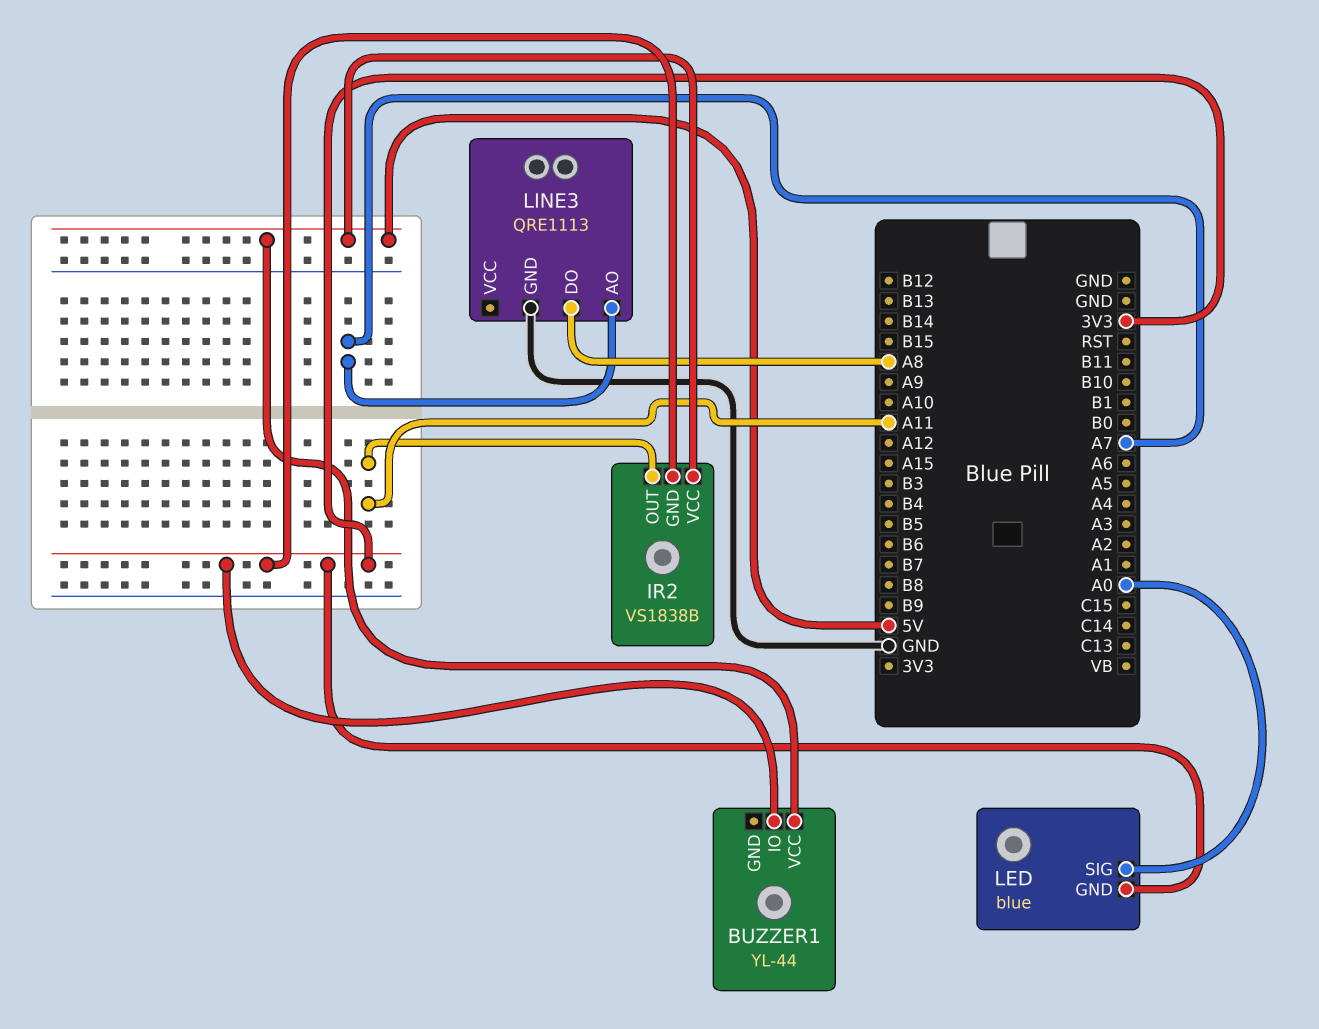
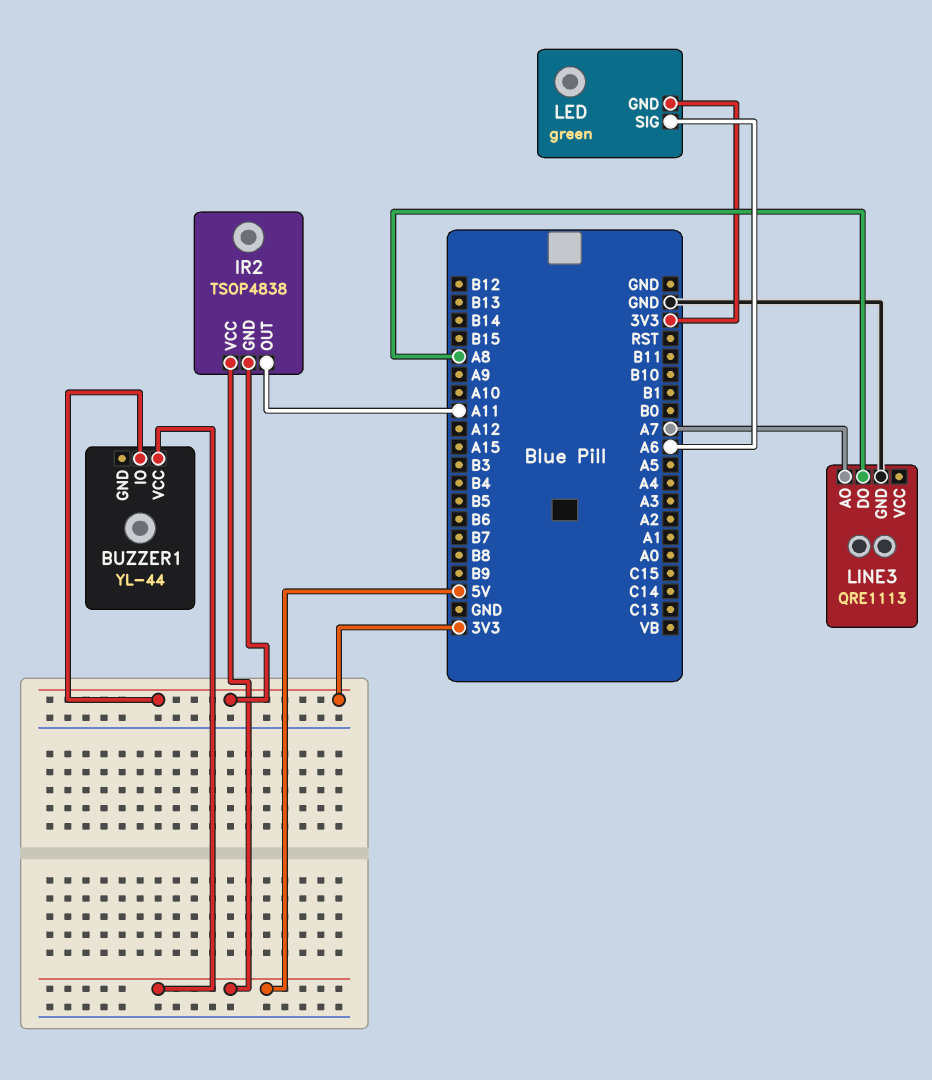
IR2: VS1838B -> TSOP4838
LED: blue -> green
LED pin SIG: A0 -> A6

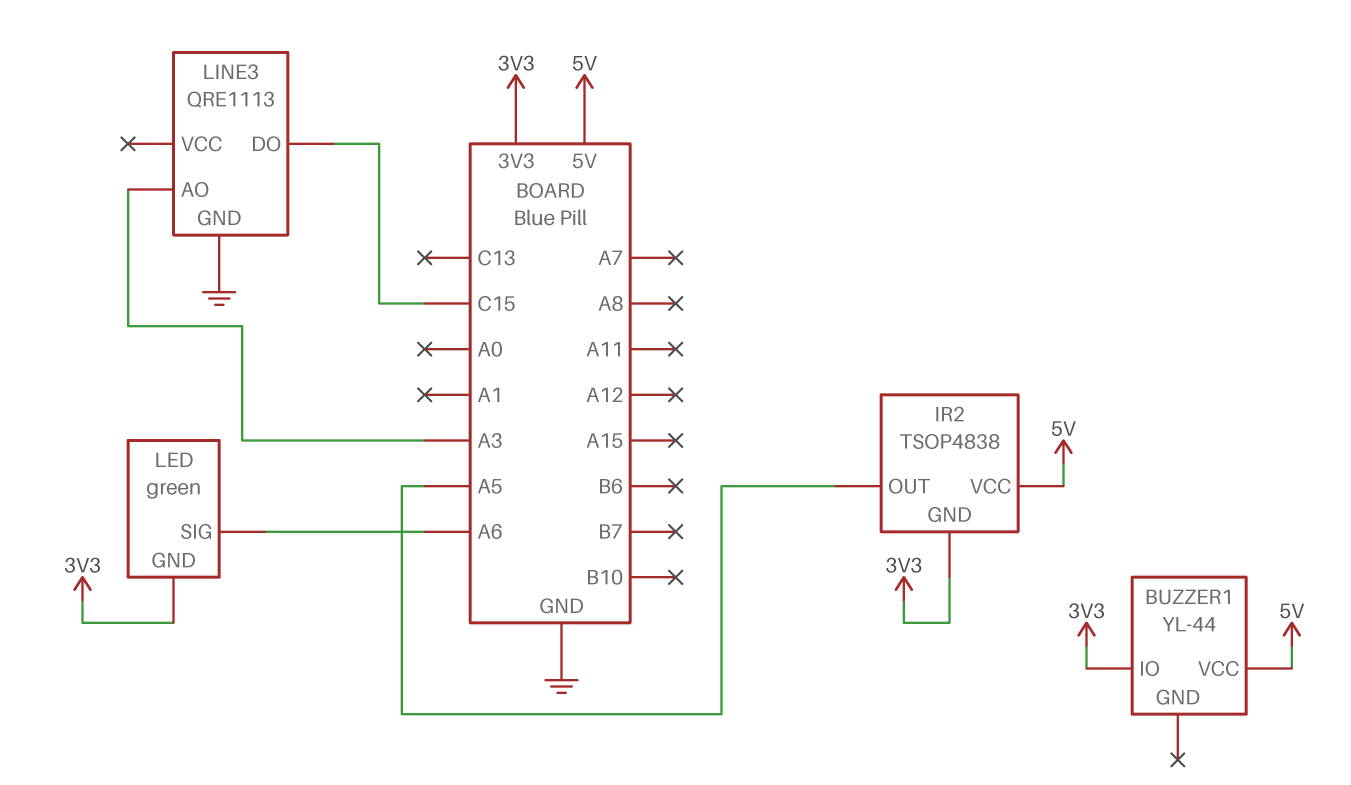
IR2 pin OUT: A11 -> A5
LINE3 pin AO: A7 -> A3
LINE3 pin DO: A8 -> C15

